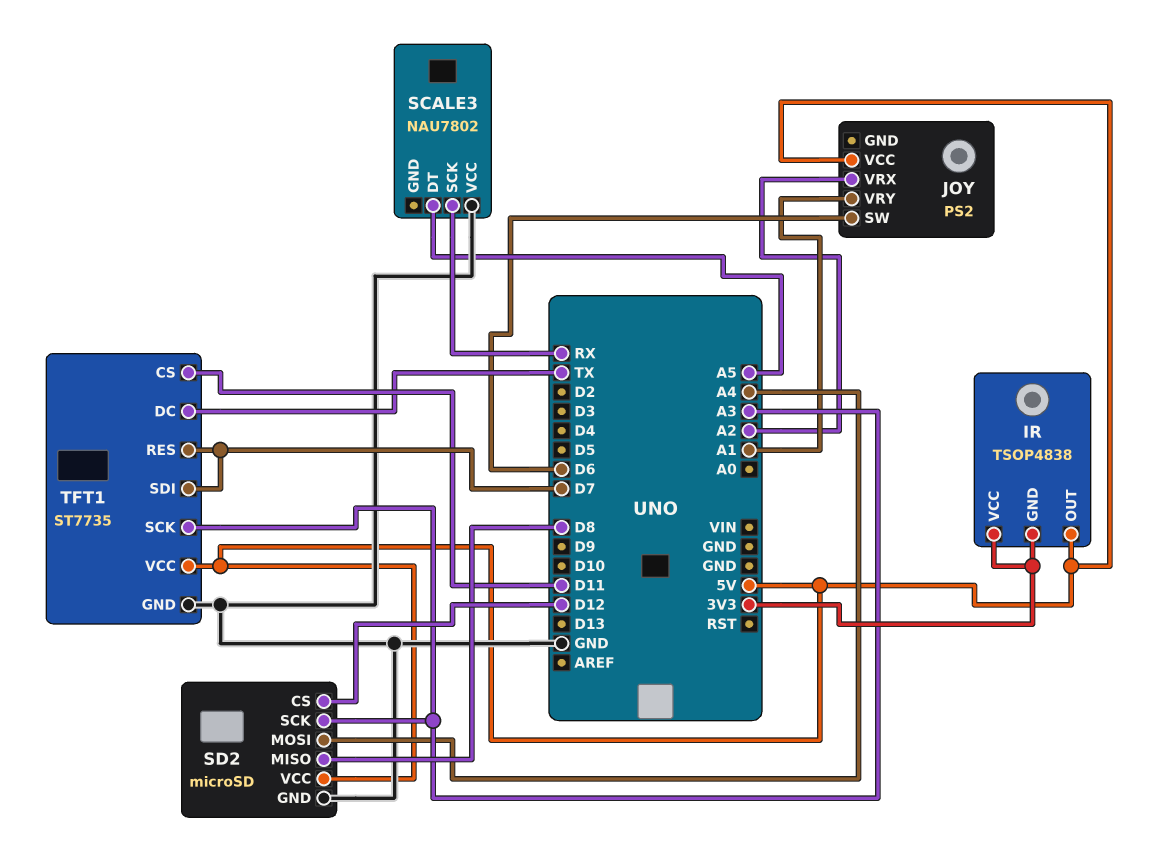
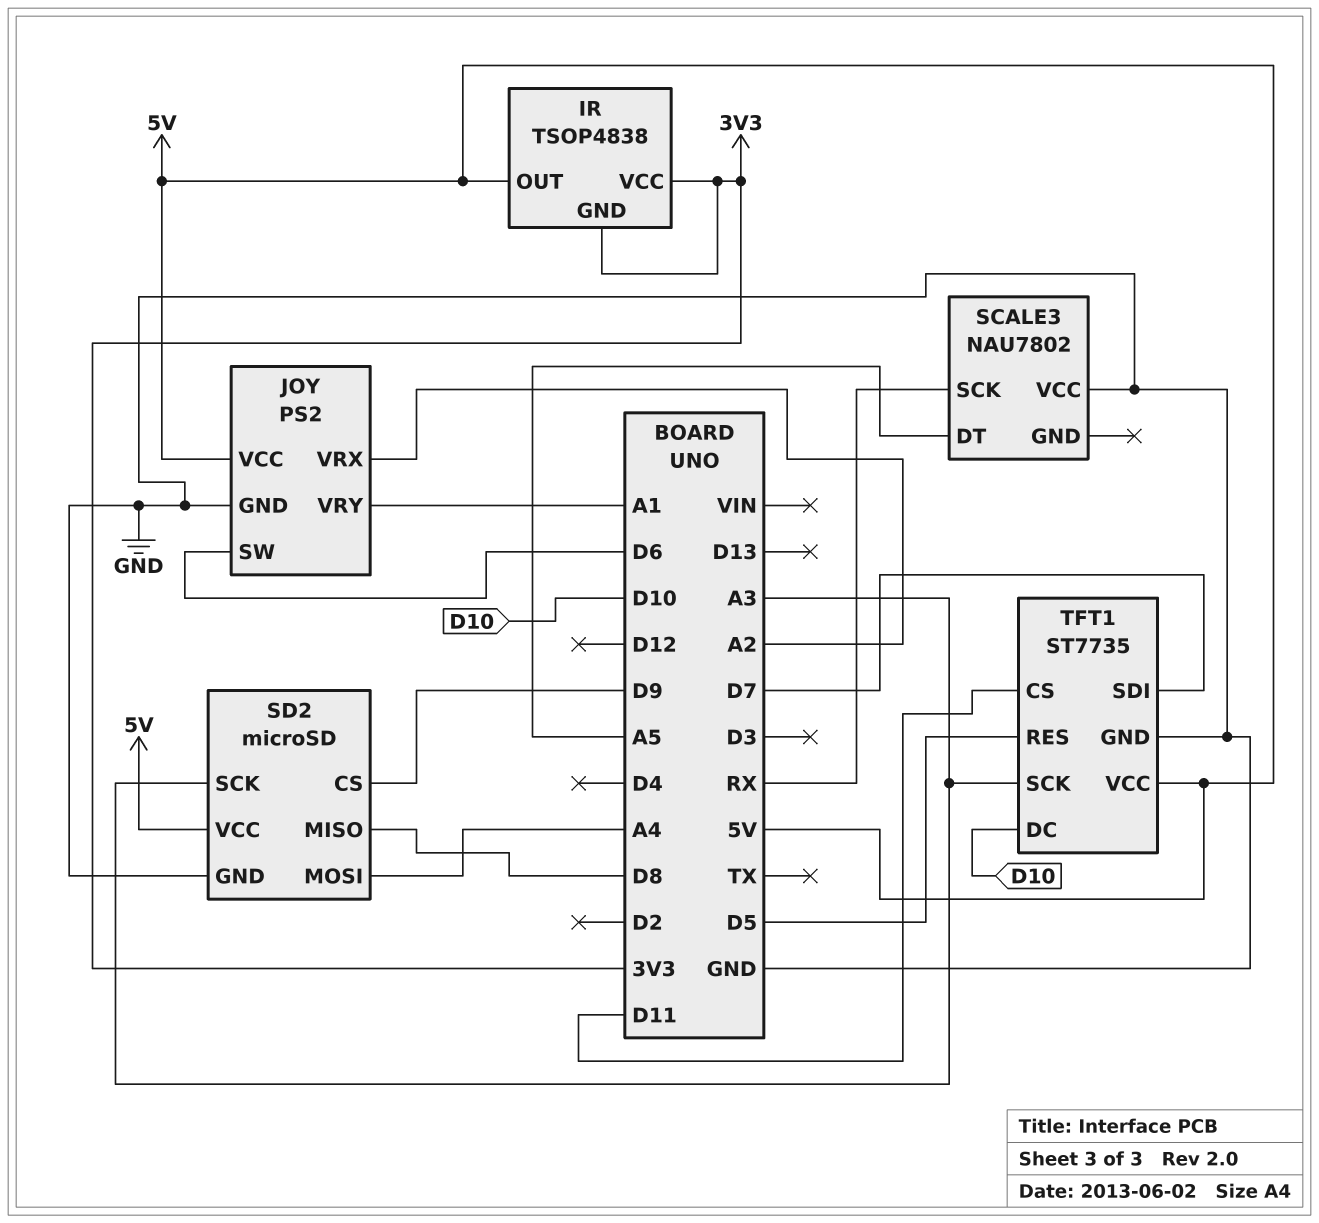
JOY pin GND: none -> GND
SD2 pin CS: D12 -> D9
TFT1 pin DC: TX -> D10
TFT1 pin RES: D7 -> D5

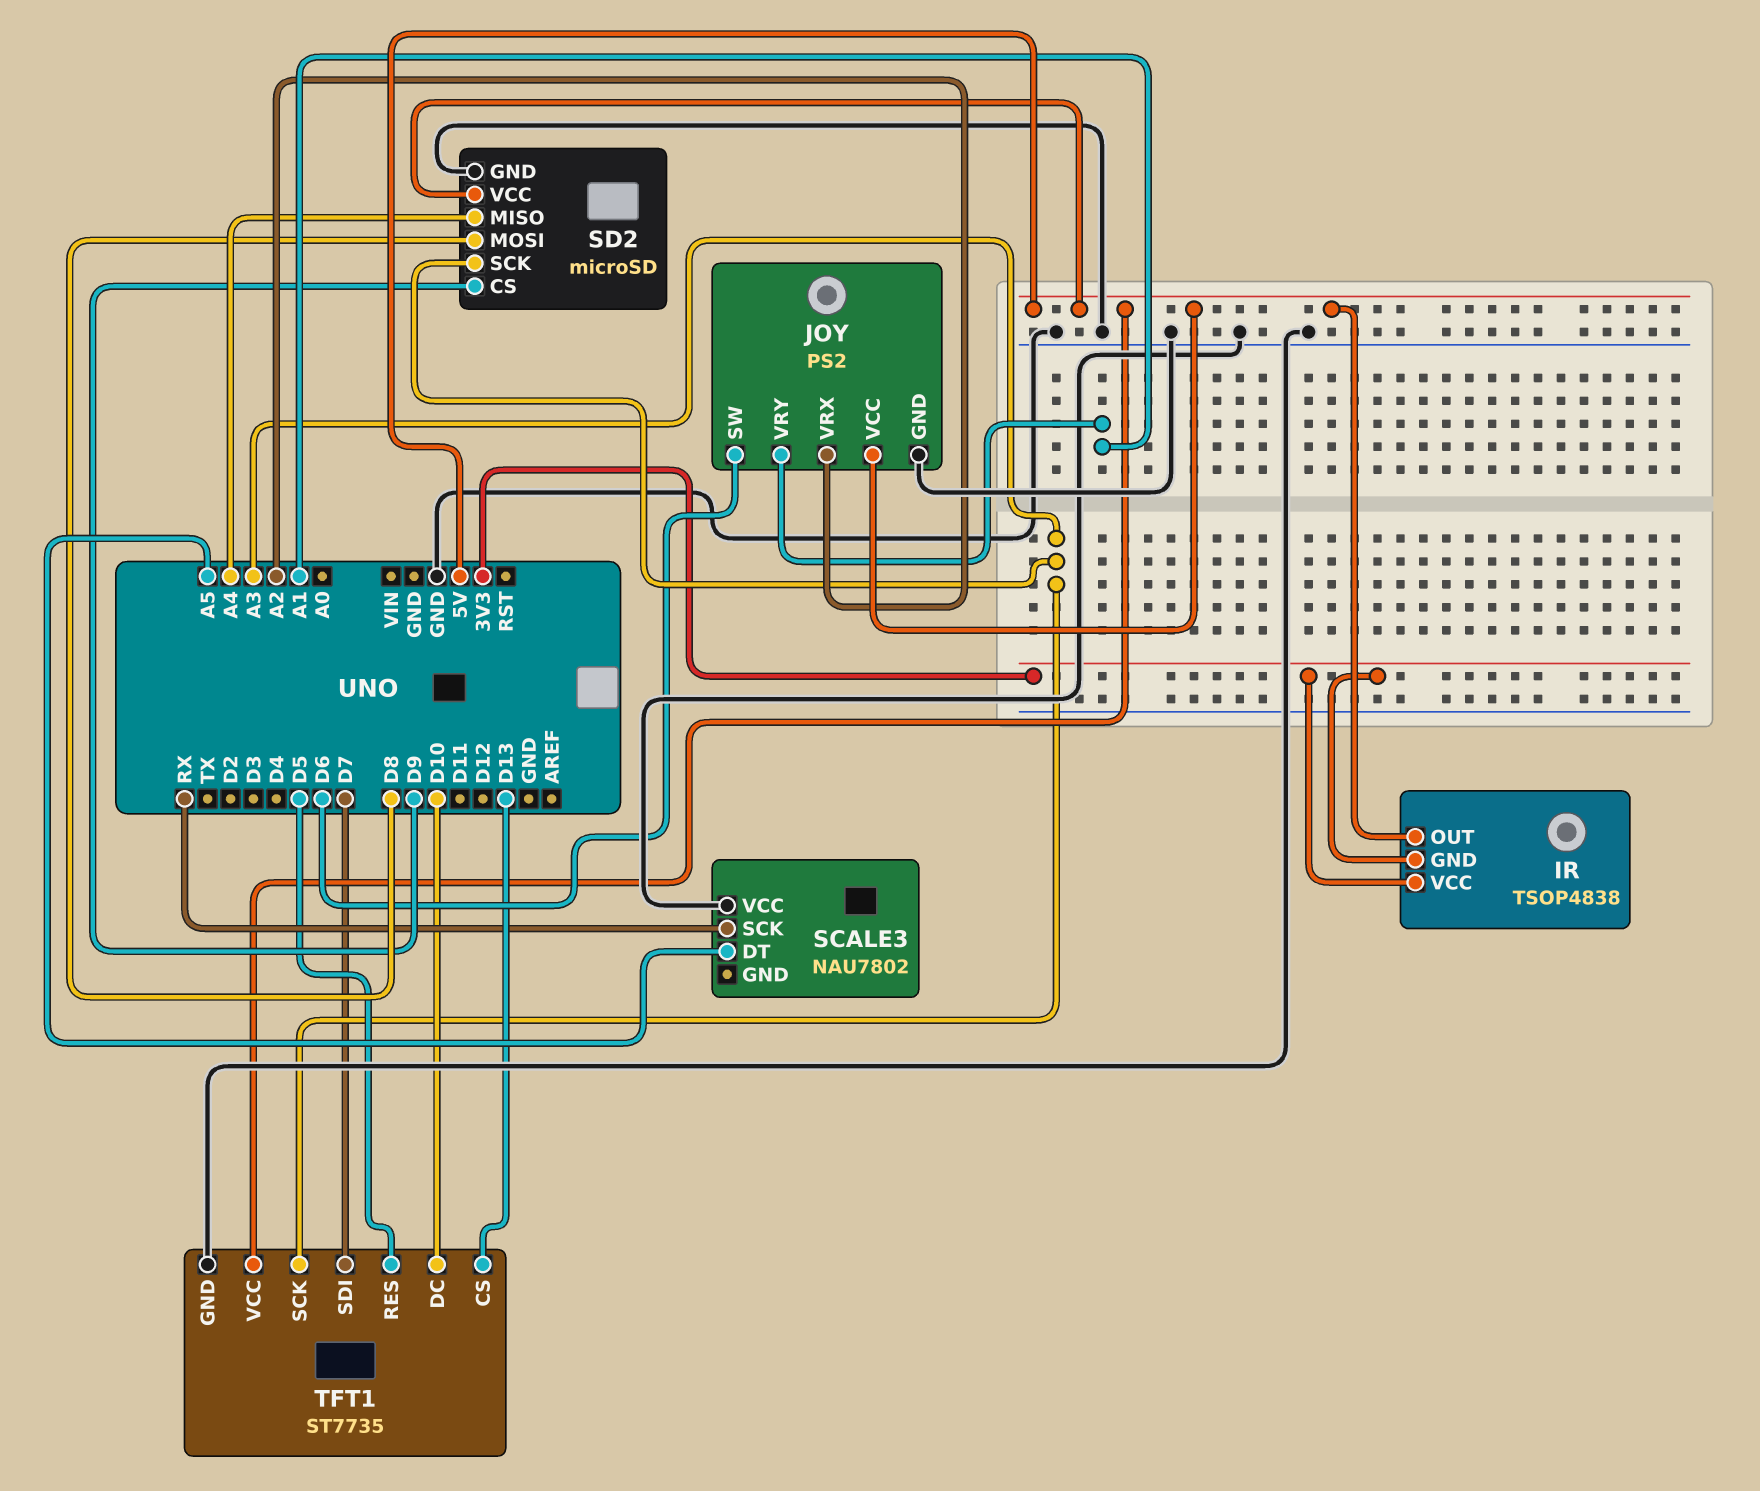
SD2 pin MISO: D8 -> A4
SD2 pin MOSI: A4 -> D8
TFT1 pin CS: D11 -> D13

